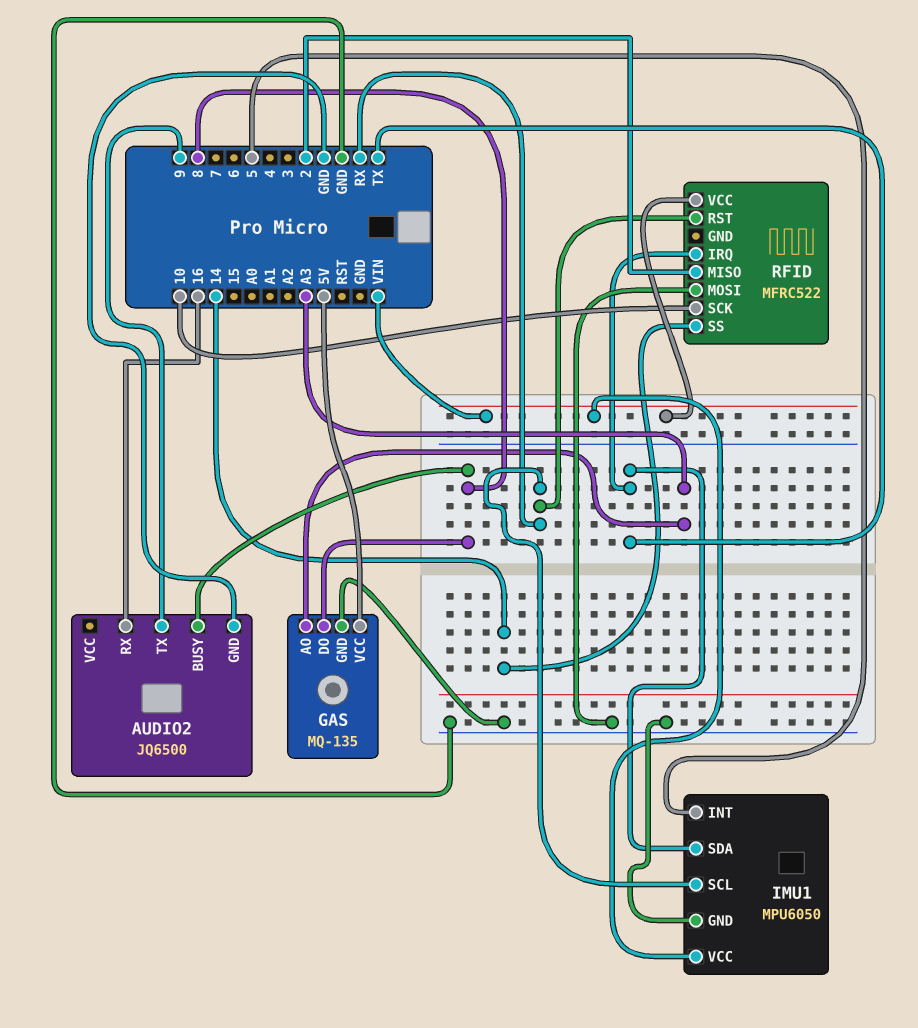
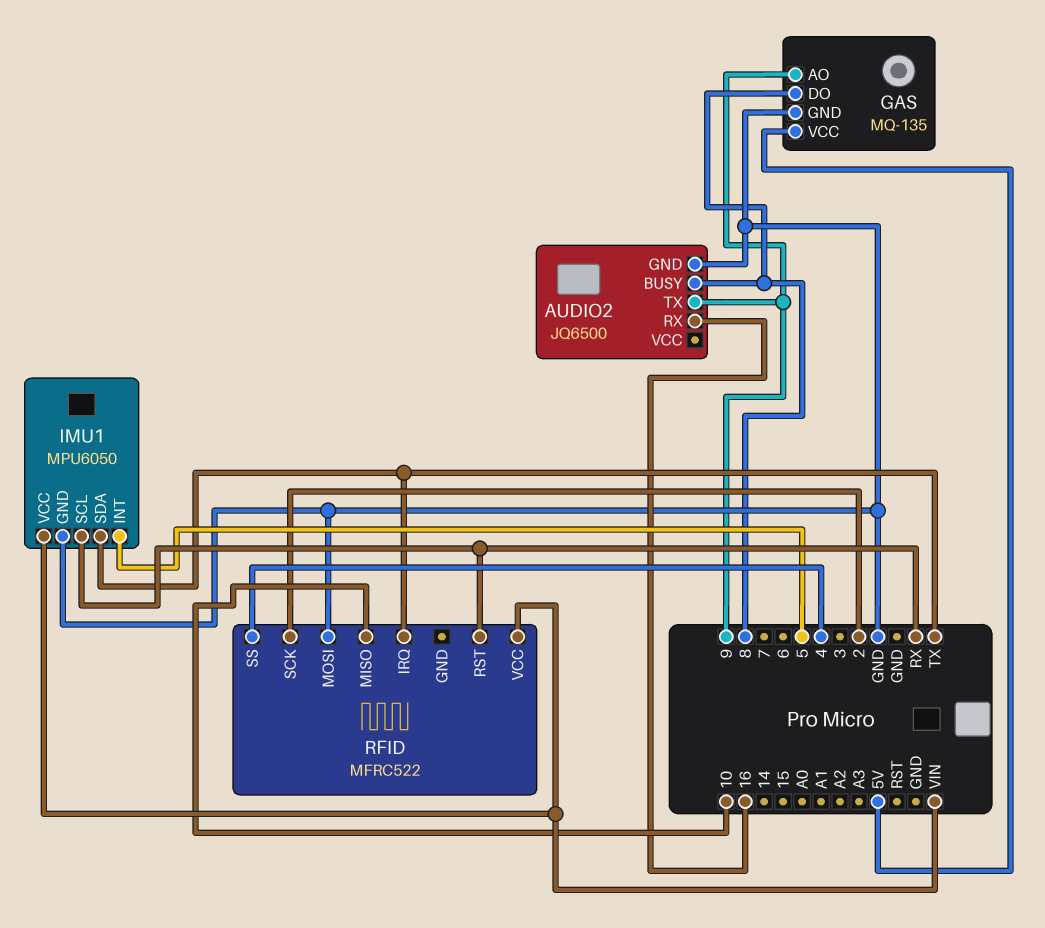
GAS pin AO: A3 -> 9
RFID pin MISO: 2 -> 10
RFID pin SCK: 10 -> 2
RFID pin SS: 14 -> 4

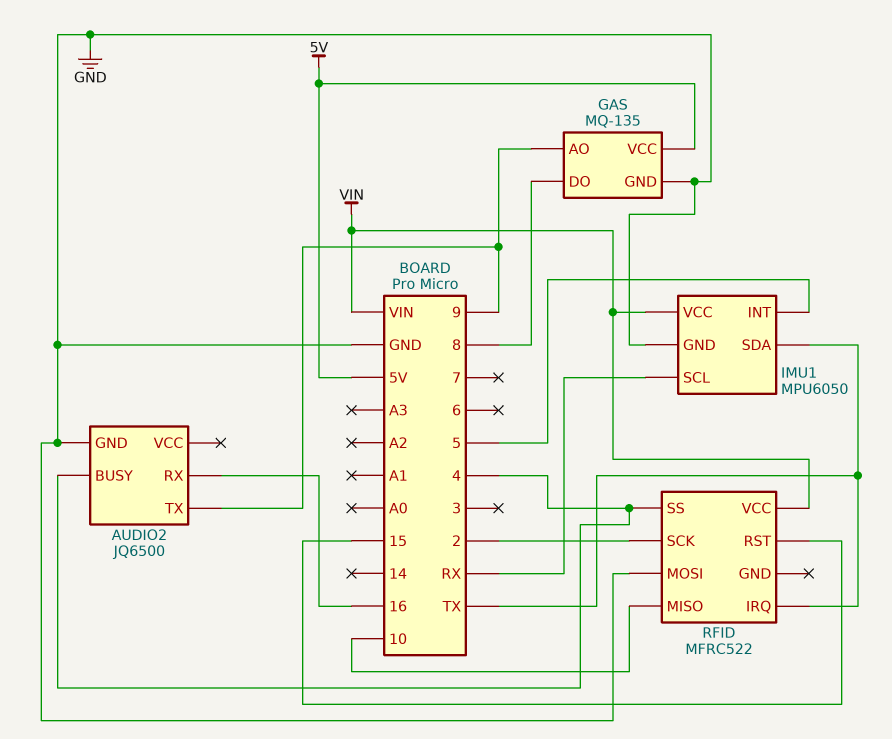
AUDIO2 pin BUSY: 8 -> 4
RFID pin RST: RX -> 15

